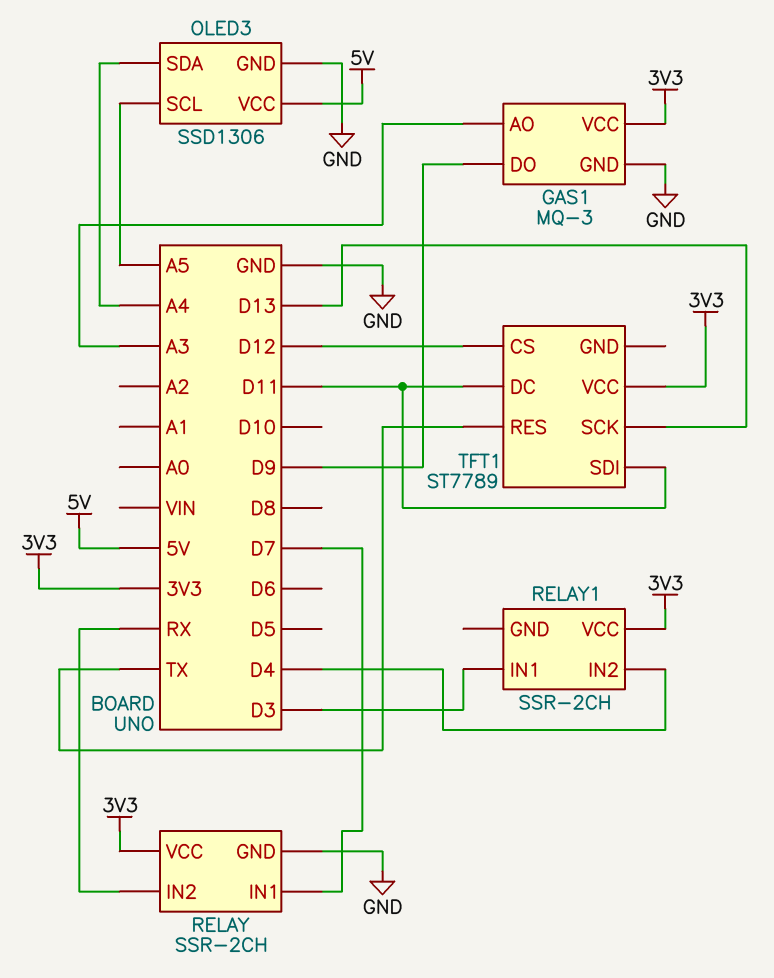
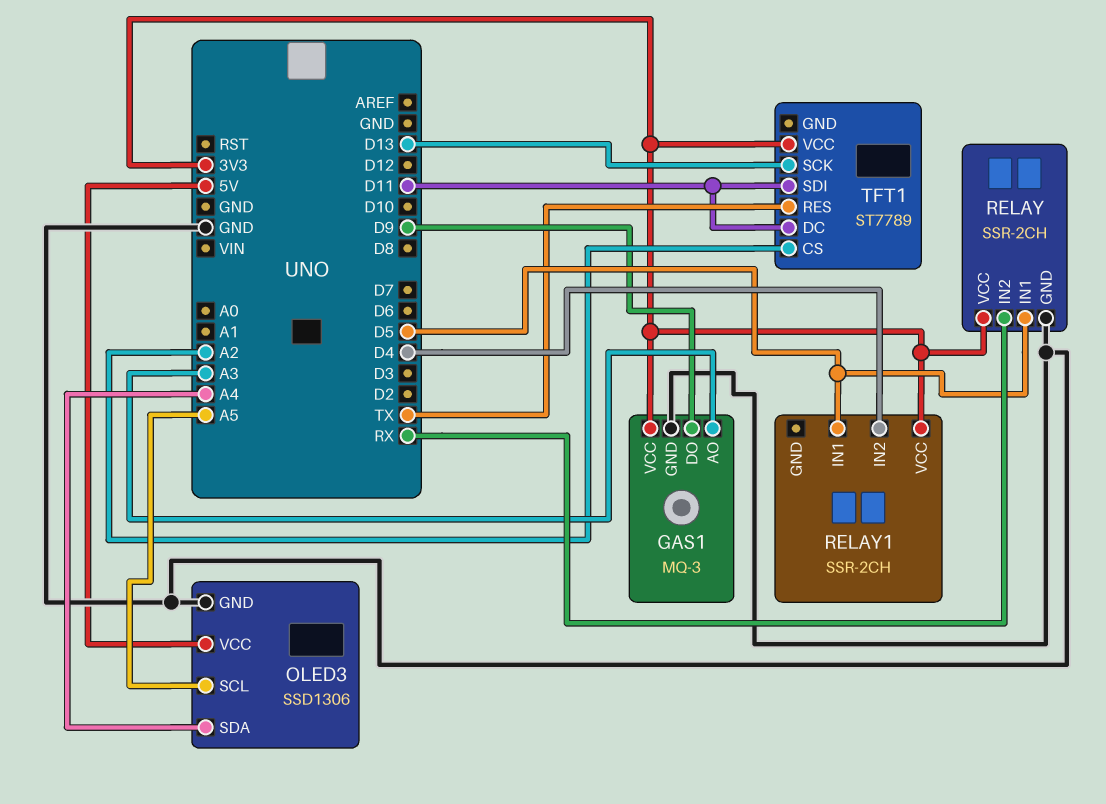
RELAY pin IN1: D7 -> D5
RELAY1 pin IN1: D3 -> D5
TFT1 pin CS: D12 -> A2

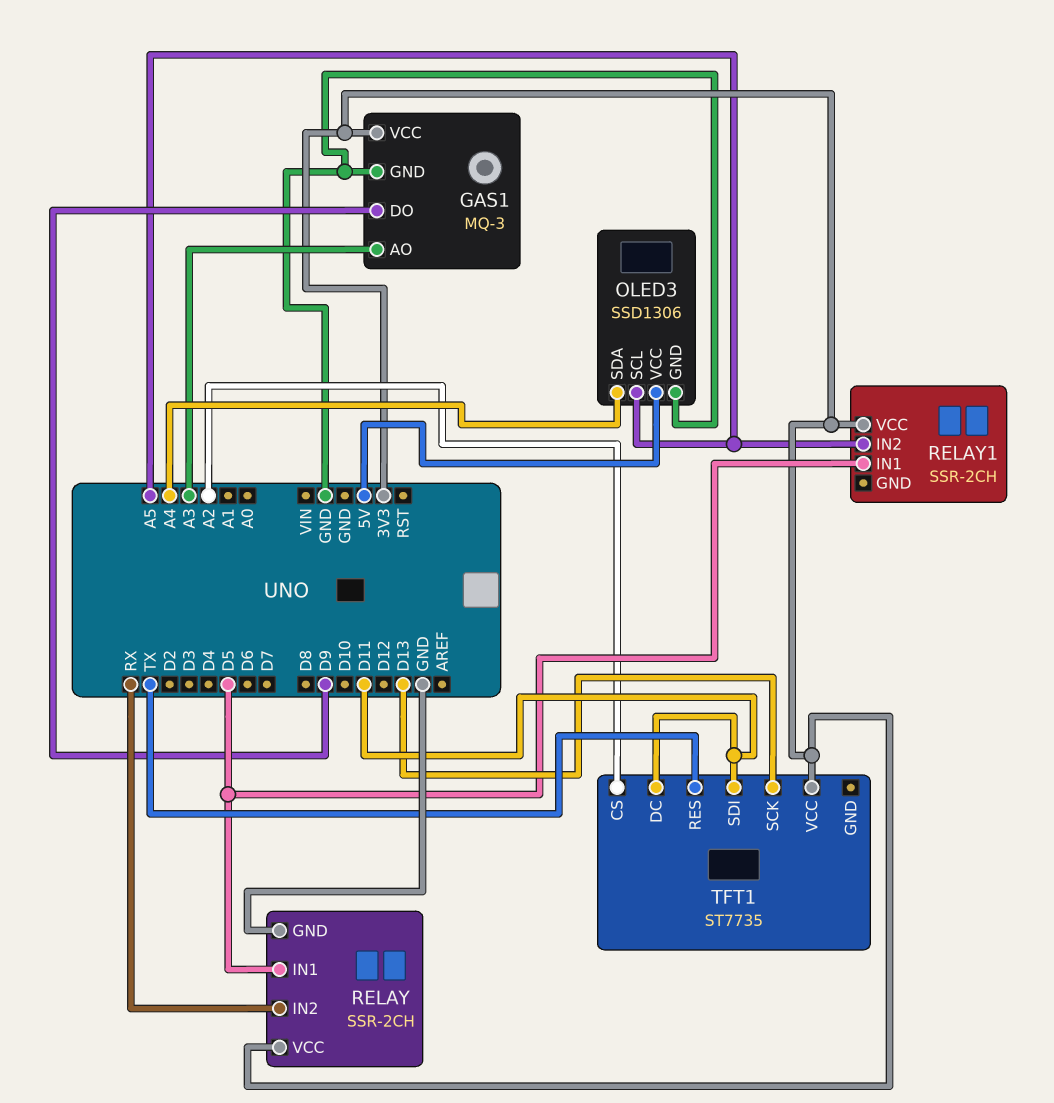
RELAY1 pin IN2: D4 -> A5
TFT1: ST7789 -> ST7735

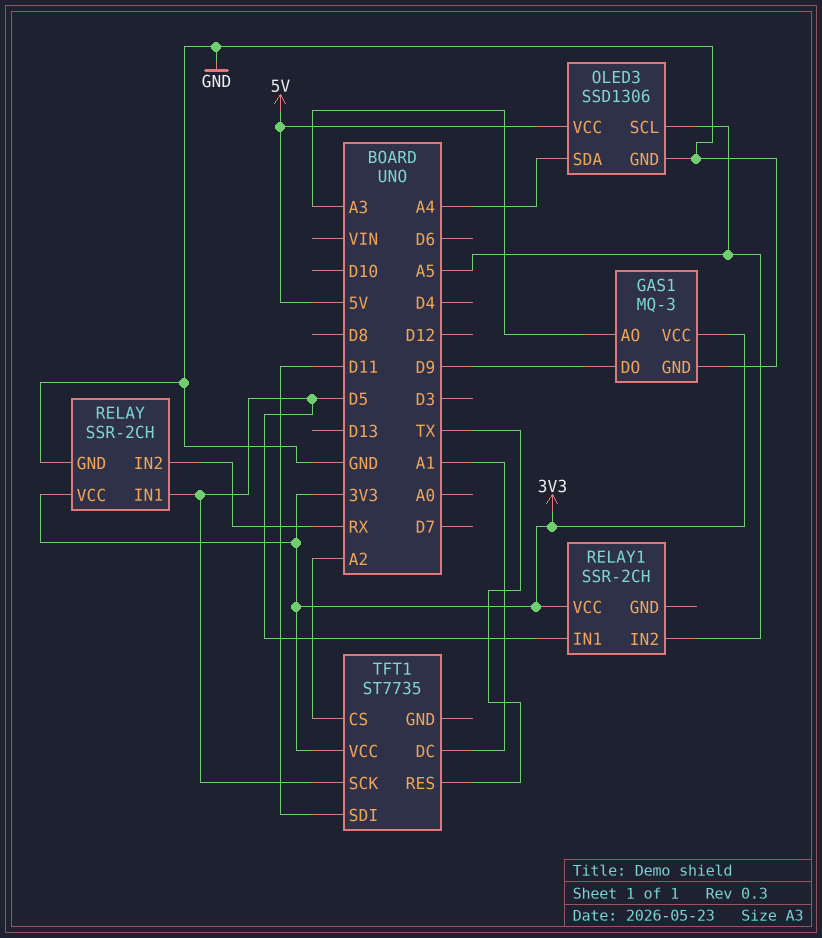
TFT1 pin DC: D11 -> A1
TFT1 pin SCK: D13 -> D5

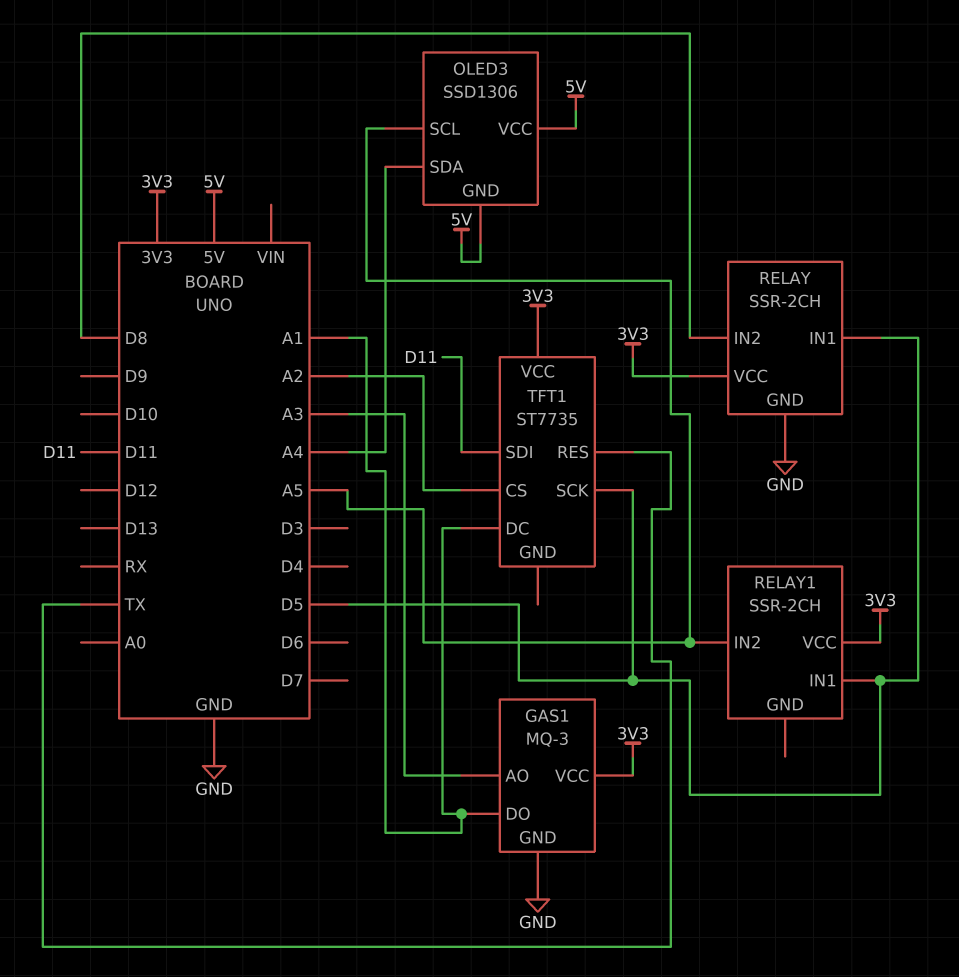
GAS1 pin DO: D9 -> A1
OLED3 pin GND: GND -> 5V
RELAY pin IN2: RX -> D8

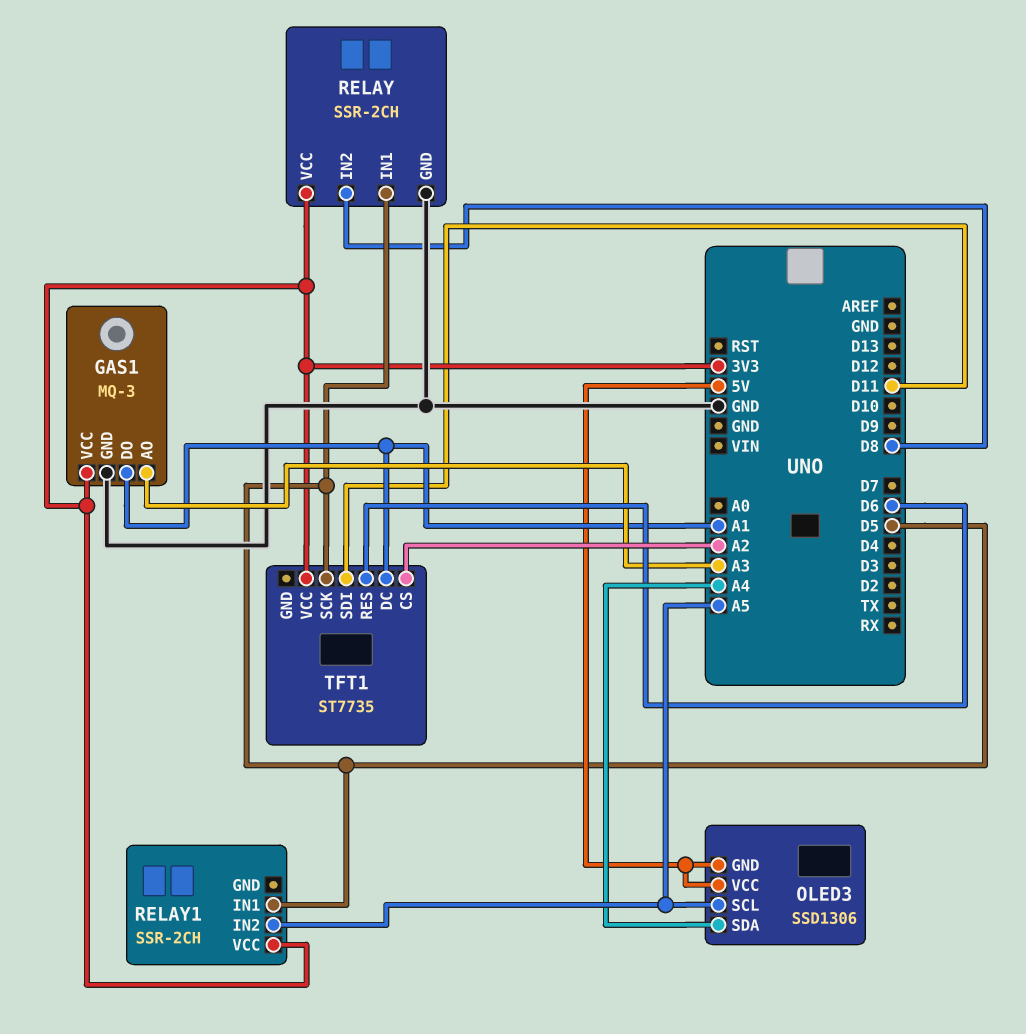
TFT1 pin RES: TX -> D6

